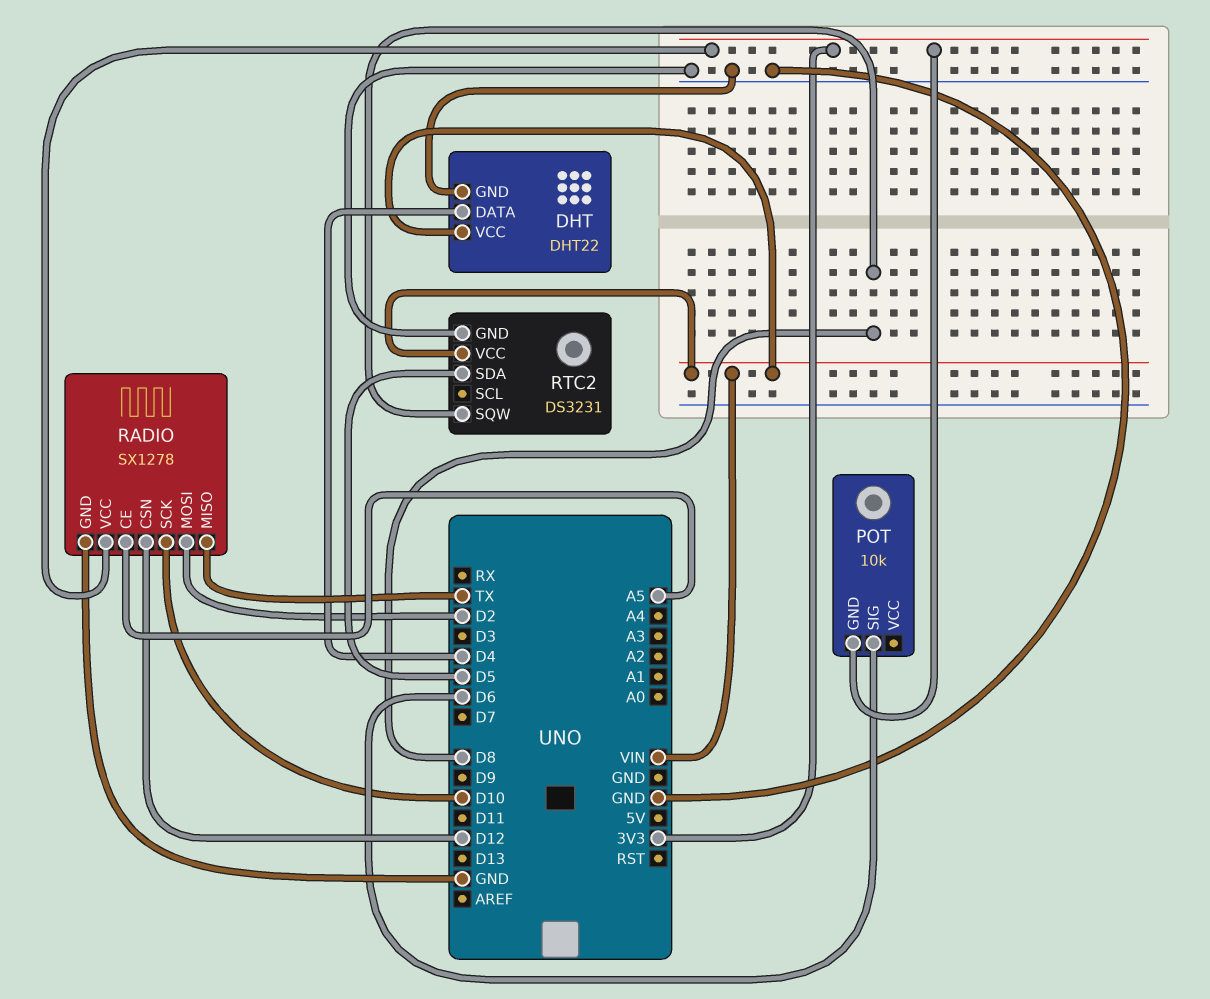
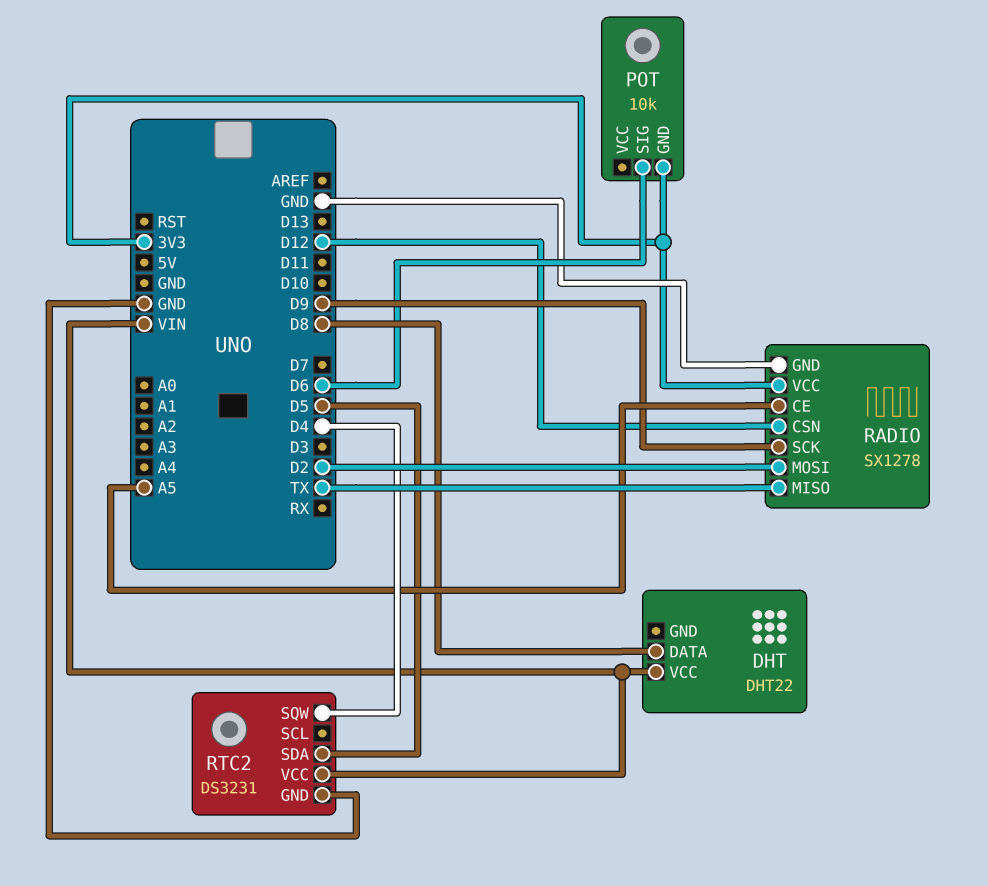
DHT pin DATA: D4 -> D8
DHT pin GND: GND -> none
RADIO pin SCK: D10 -> D9
RTC2 pin SQW: D8 -> D4

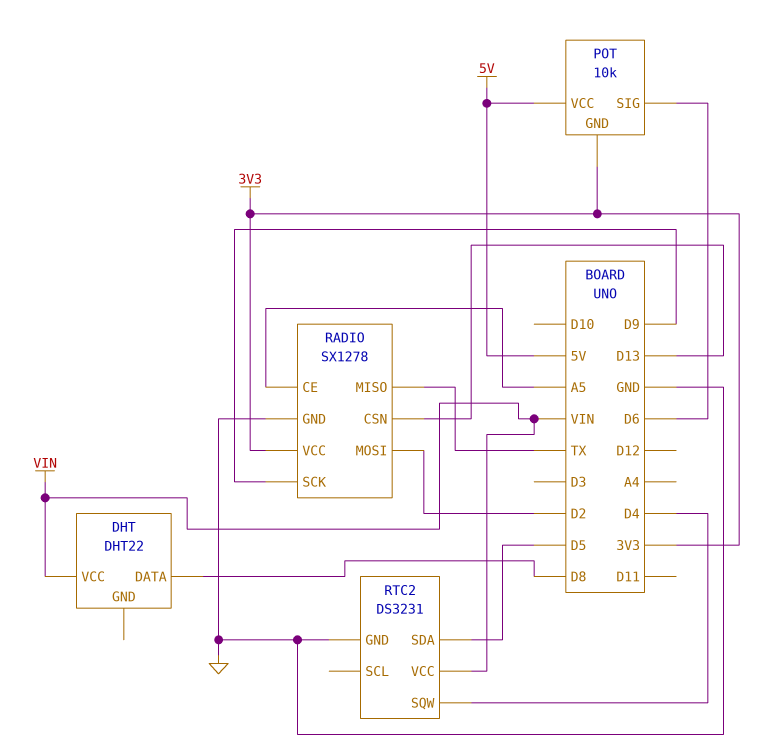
POT pin VCC: none -> 5V
RADIO pin CSN: D12 -> D13

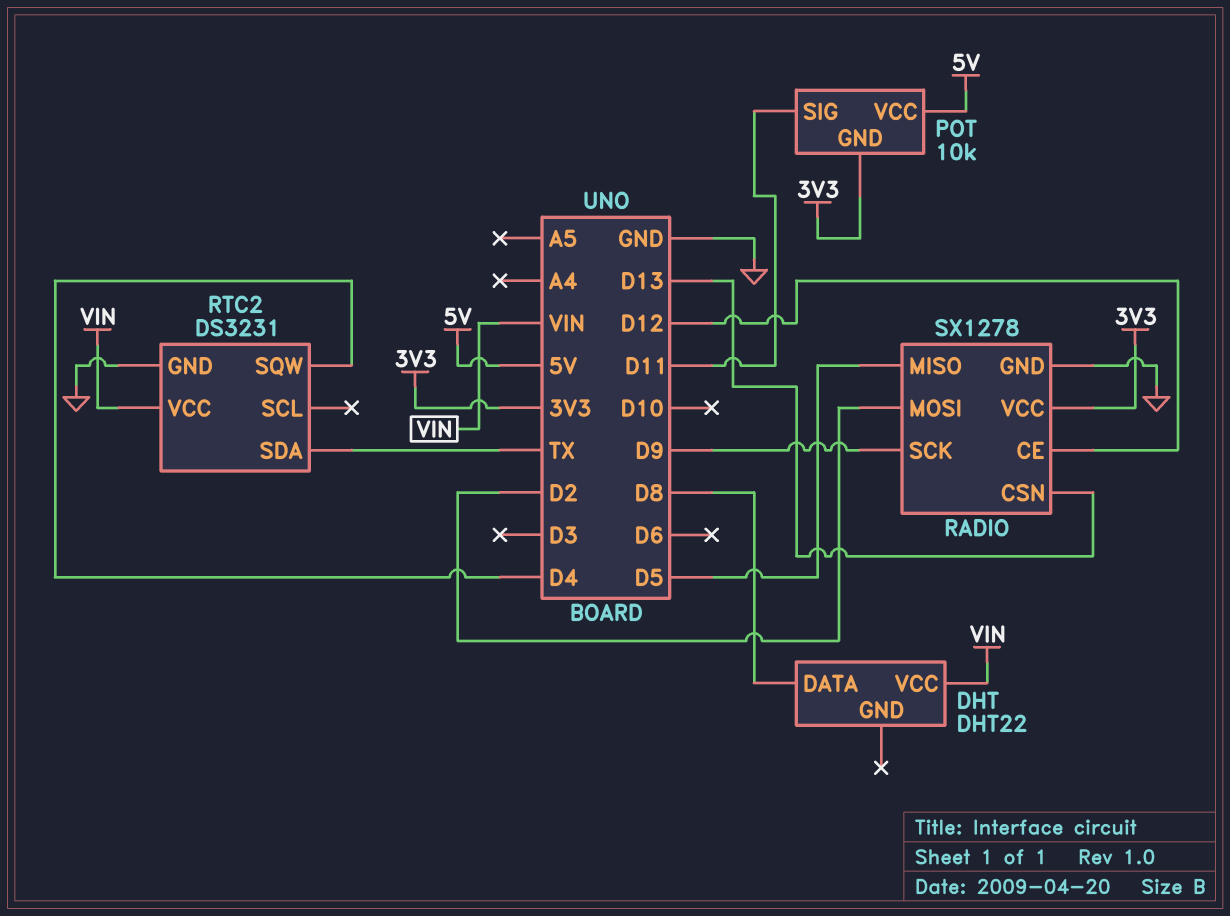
POT pin SIG: D6 -> D11
RADIO pin CE: A5 -> D12
RADIO pin MISO: TX -> D5
RTC2 pin SDA: D5 -> TX

